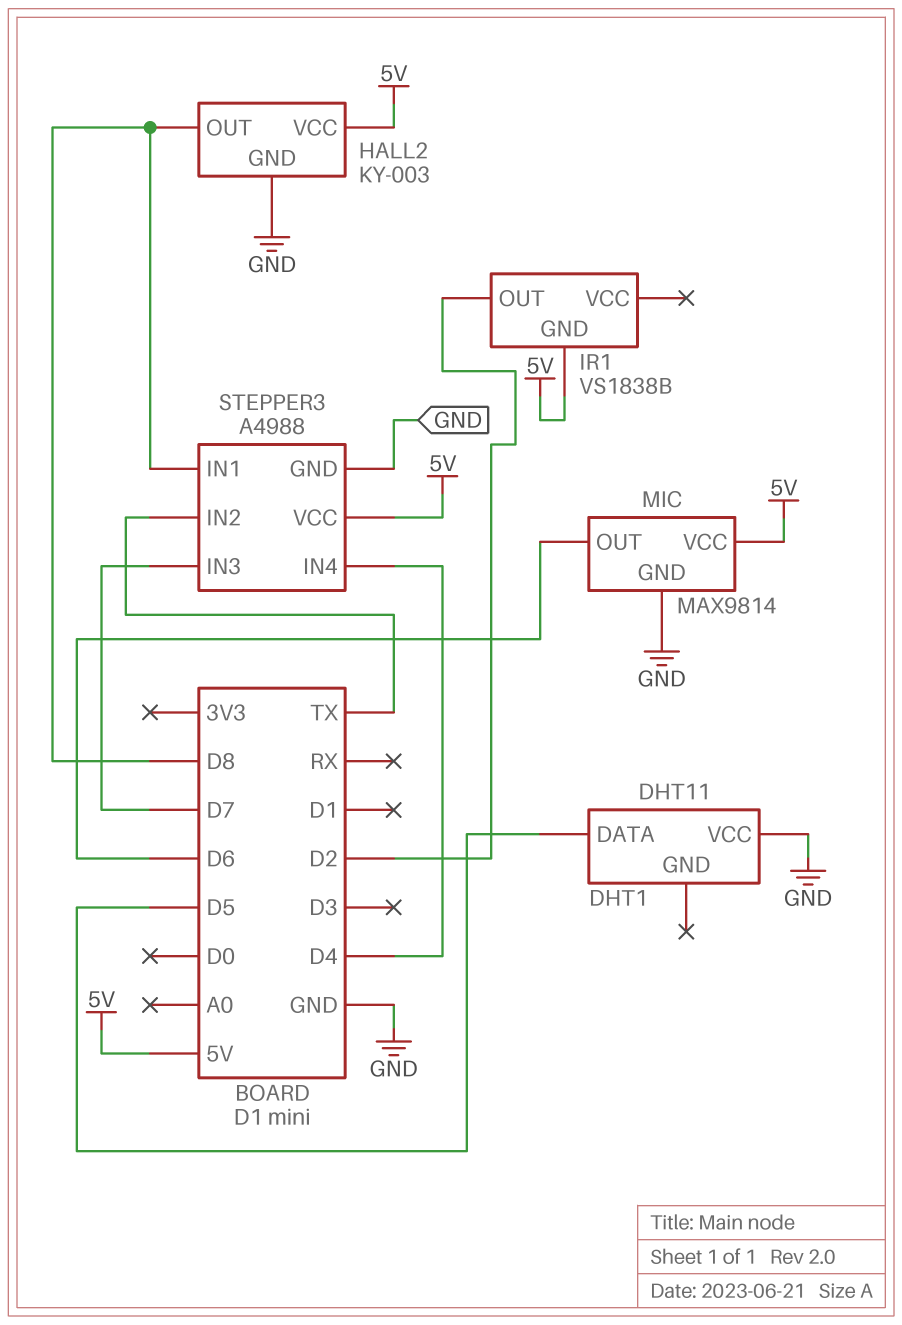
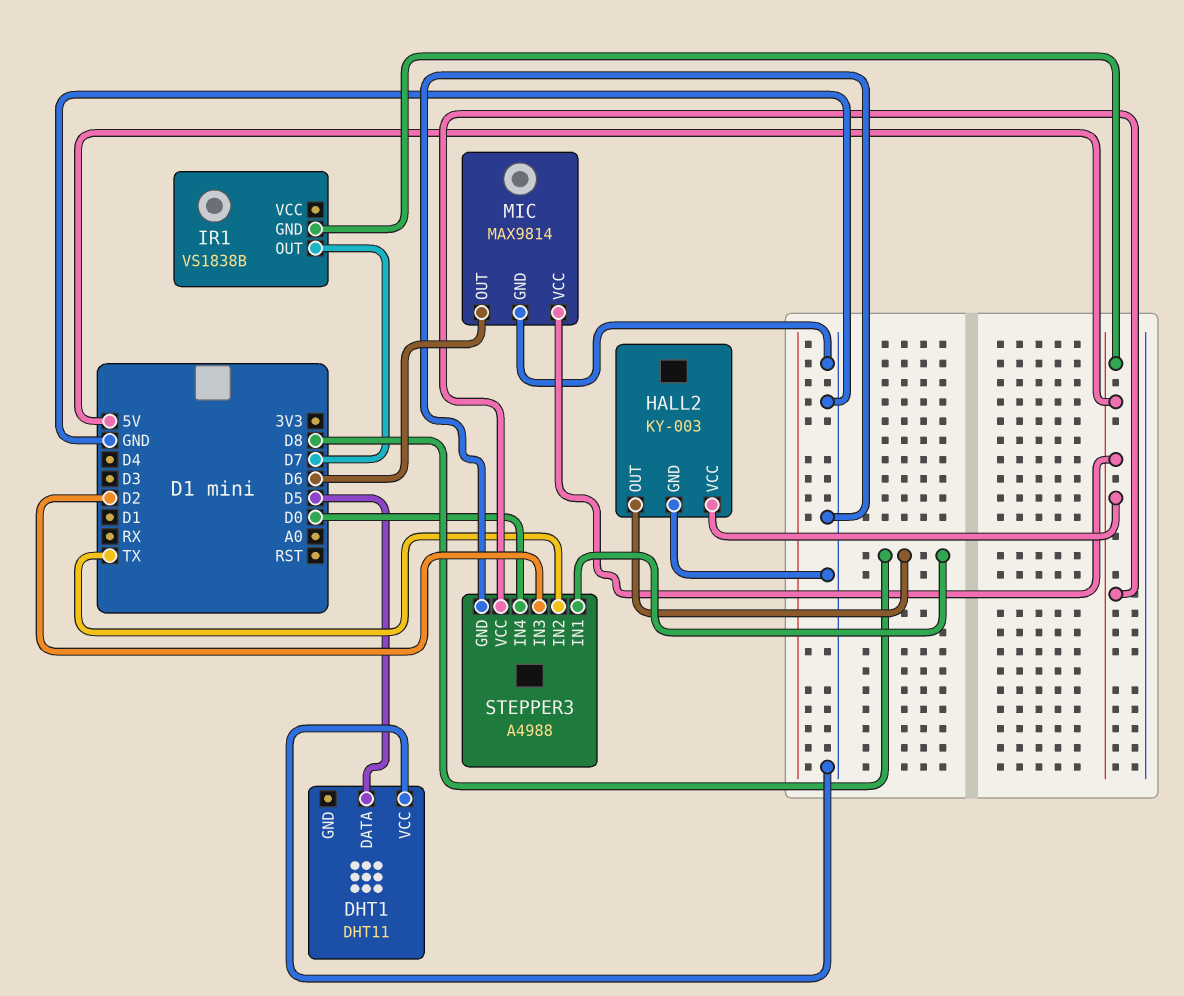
IR1 pin OUT: D2 -> D7
STEPPER3 pin IN3: D7 -> D2
STEPPER3 pin IN4: D4 -> D0

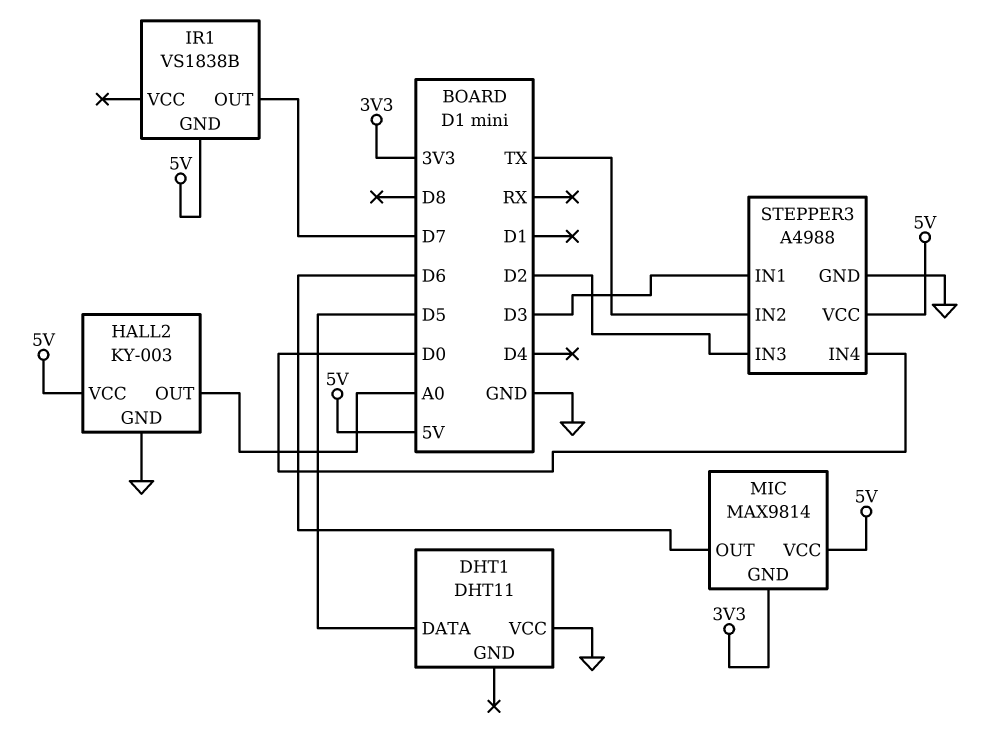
HALL2 pin OUT: D8 -> A0
MIC pin GND: GND -> 3V3
STEPPER3 pin IN1: D8 -> D3

